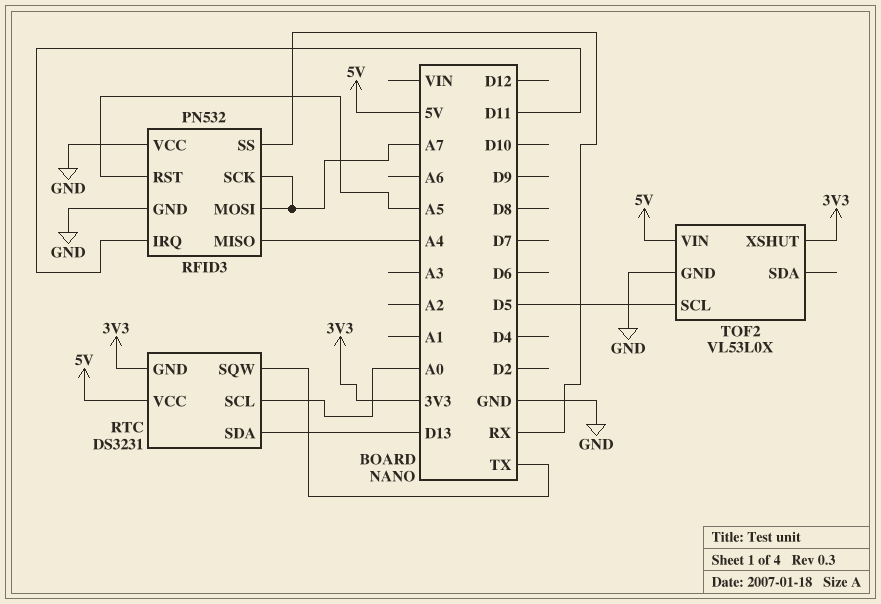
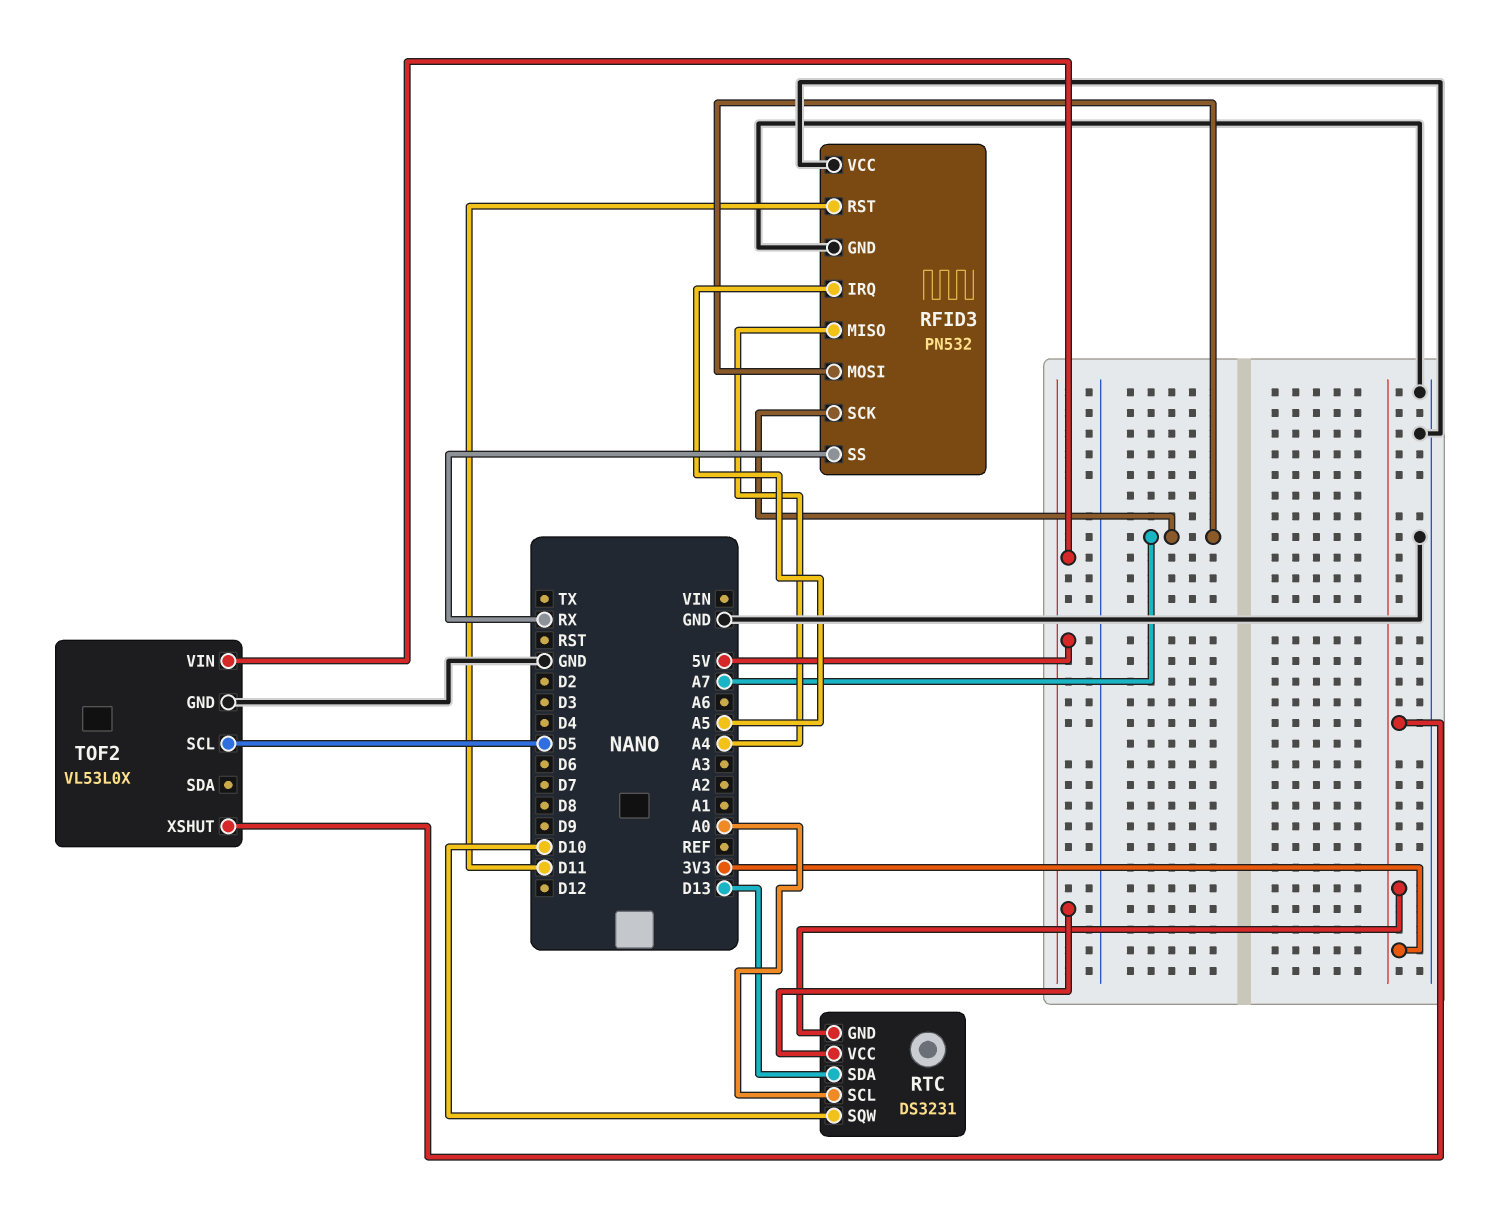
RFID3 pin IRQ: D11 -> A5
RFID3 pin RST: A5 -> D11
RTC pin SQW: TX -> D10

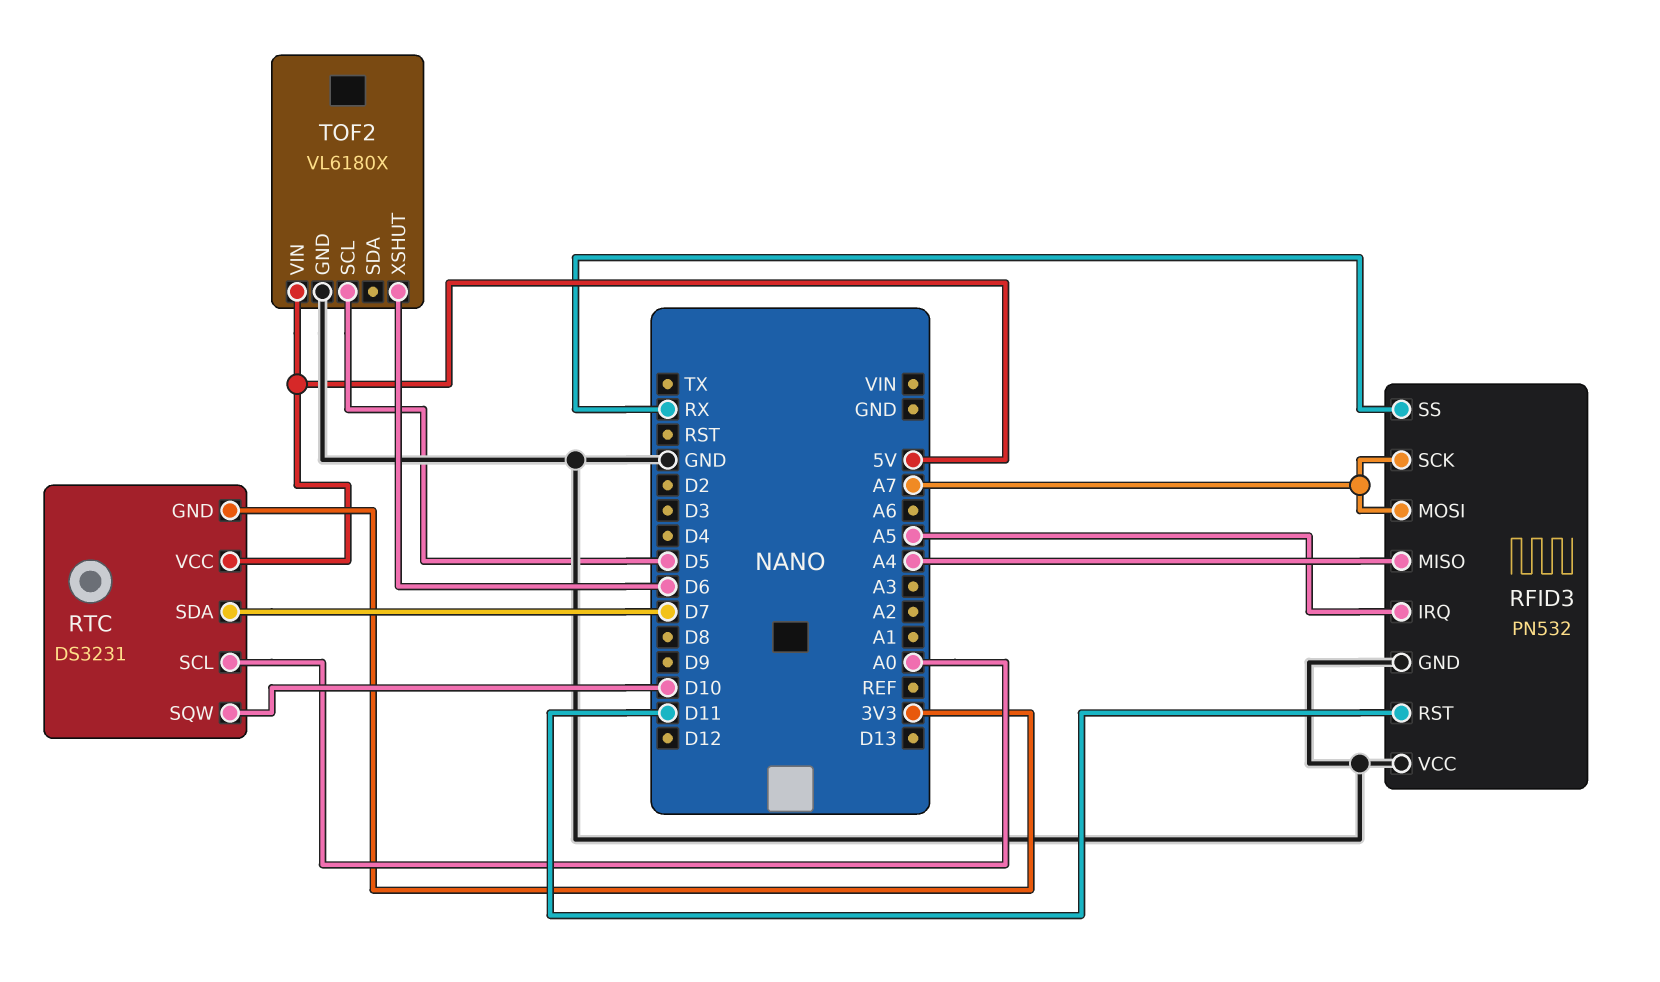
RTC pin SDA: D13 -> D7
TOF2: VL53L0X -> VL6180X
TOF2 pin XSHUT: 3V3 -> D6

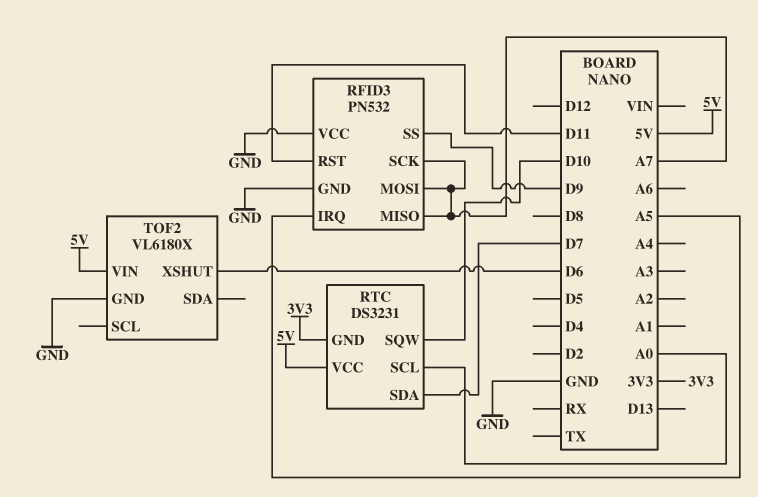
RFID3 pin MISO: A4 -> A7
RFID3 pin SS: RX -> D9
TOF2 pin SCL: D5 -> none

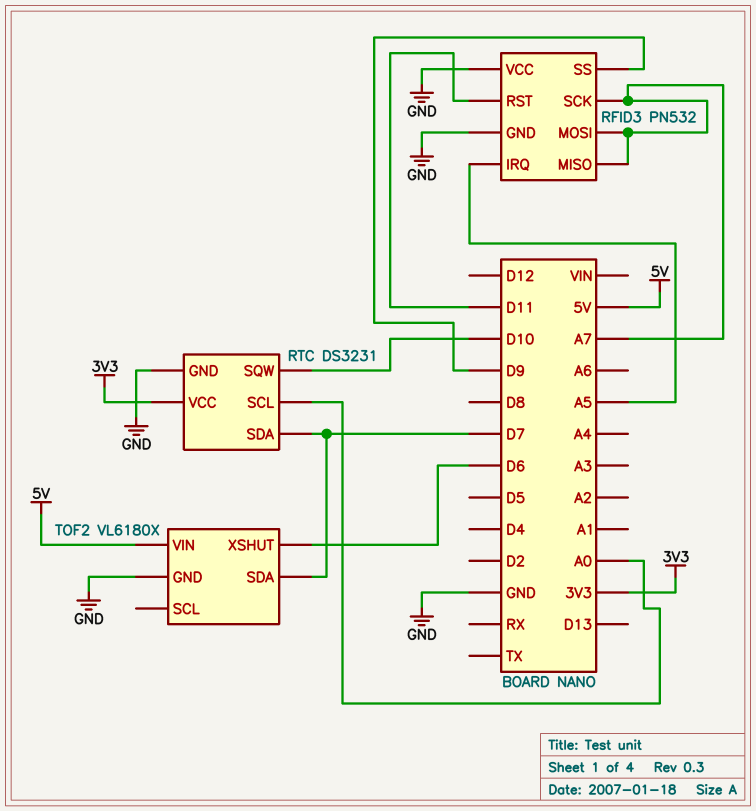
RTC pin GND: 3V3 -> GND
RTC pin VCC: 5V -> 3V3
TOF2 pin SDA: none -> D7

